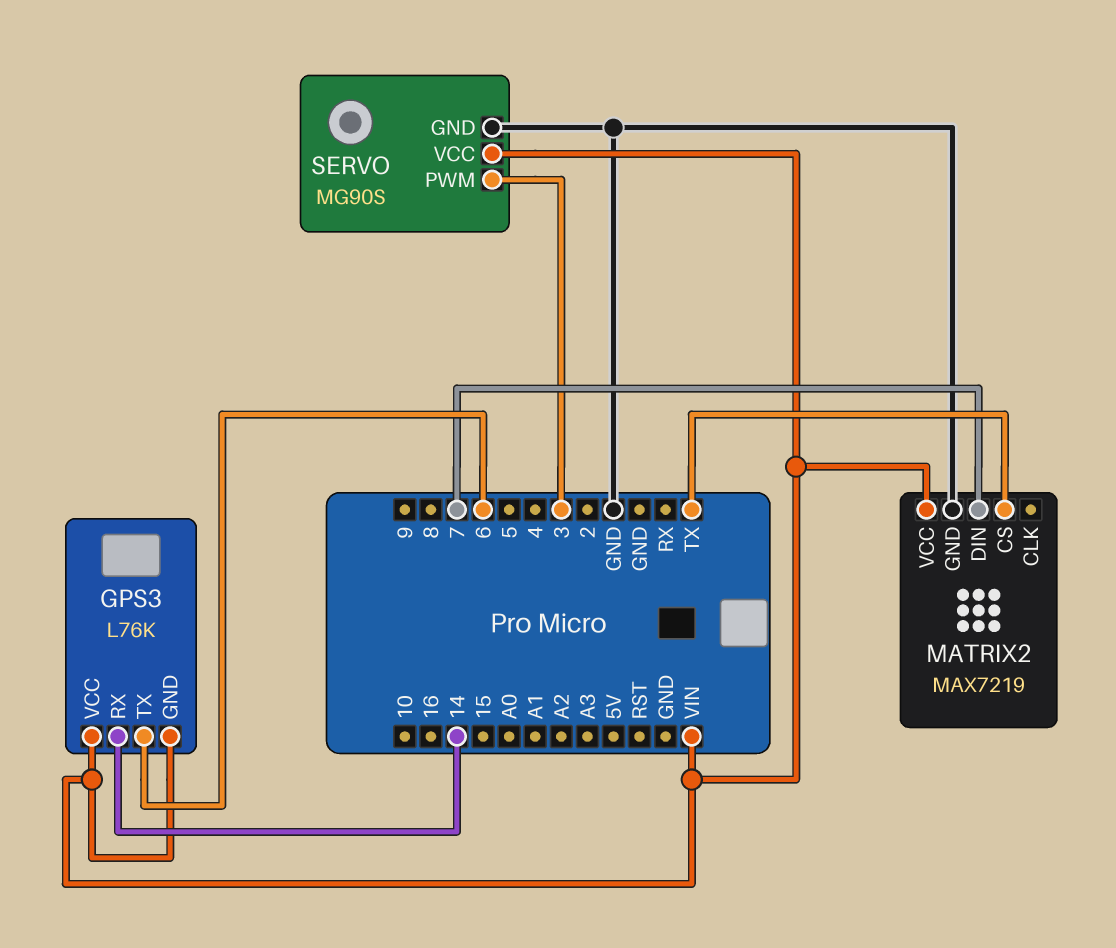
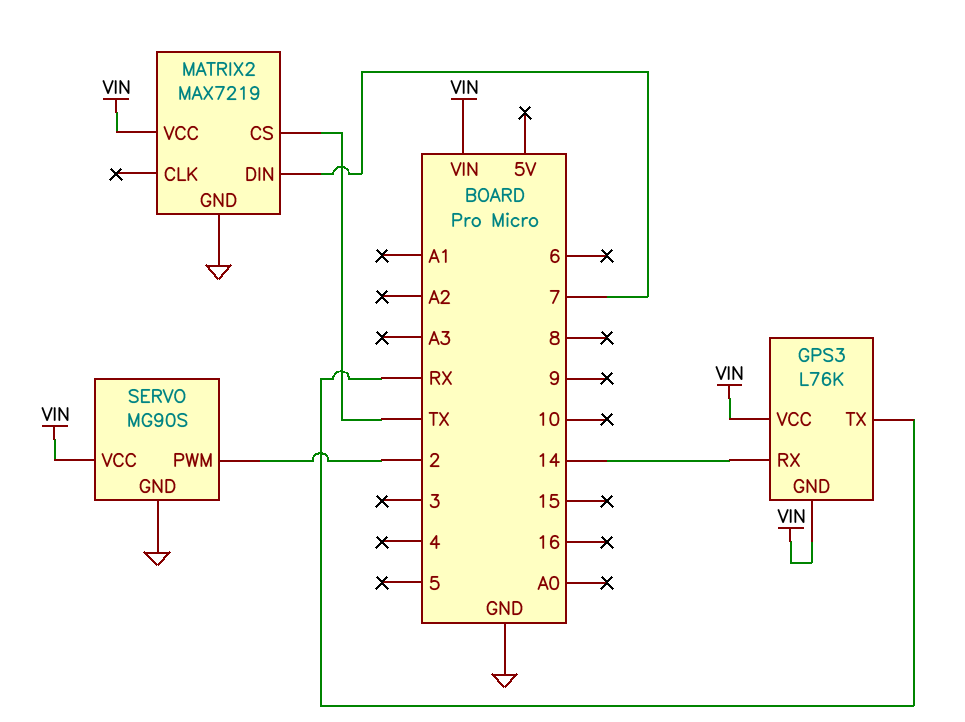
GPS3 pin TX: 6 -> RX
SERVO pin PWM: 3 -> 2

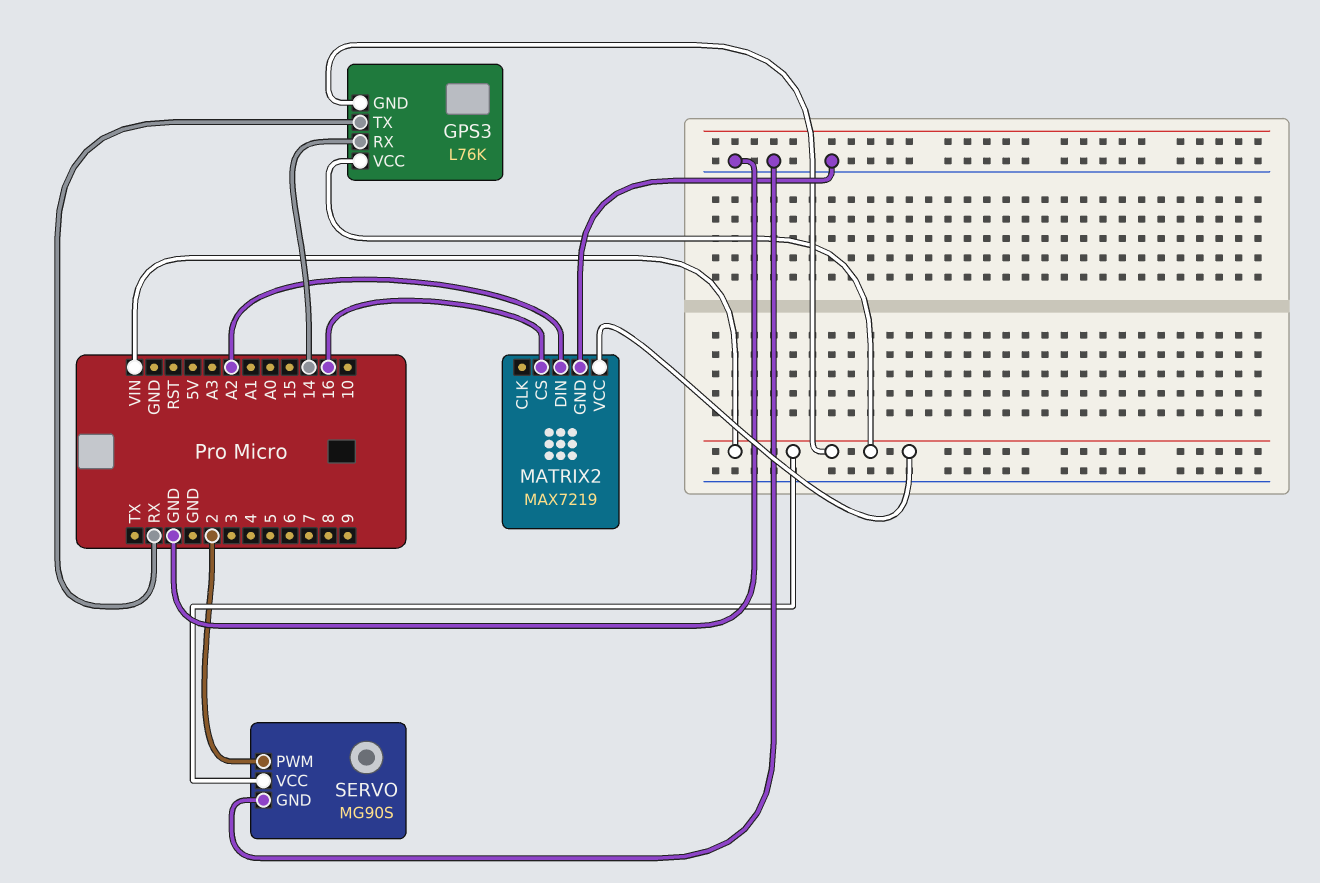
MATRIX2 pin CS: TX -> 16
MATRIX2 pin DIN: 7 -> A2

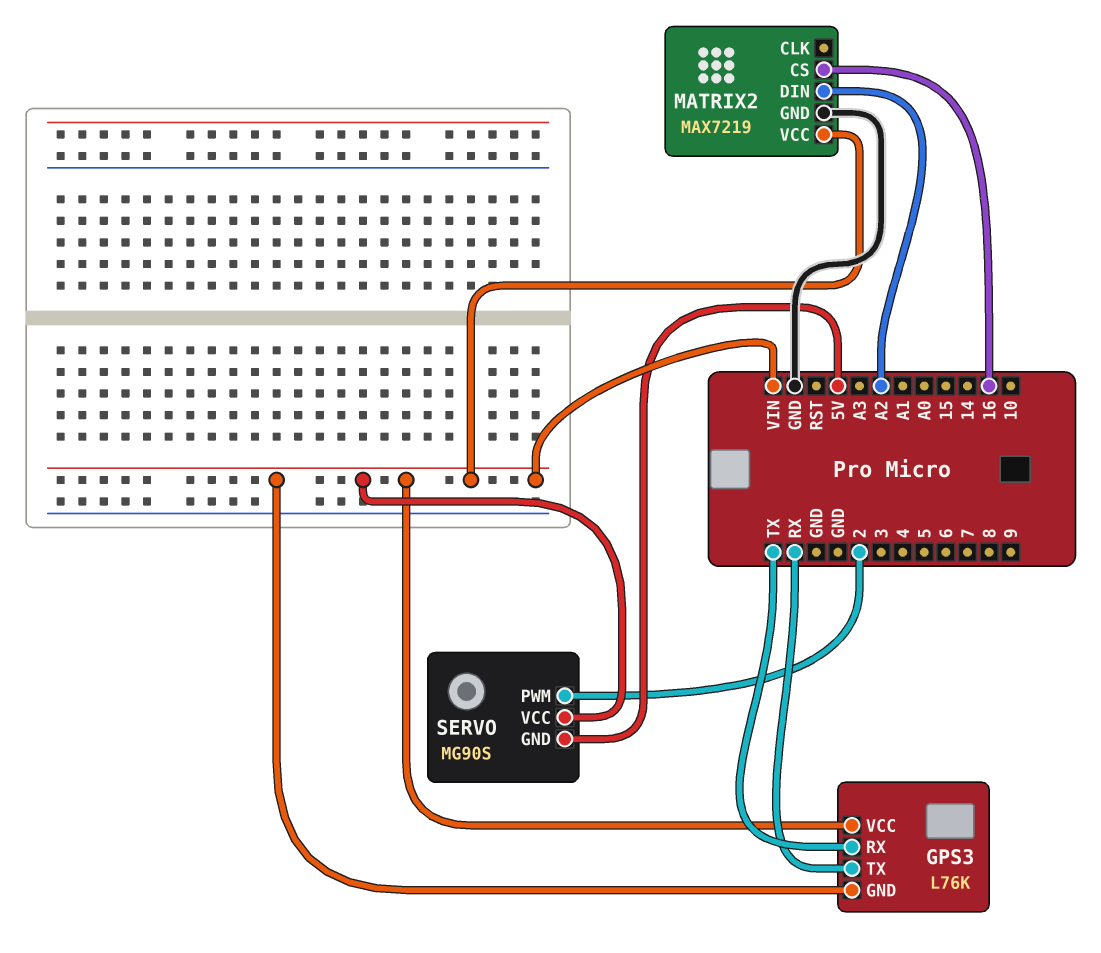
GPS3 pin RX: 14 -> TX
SERVO pin GND: GND -> 5V

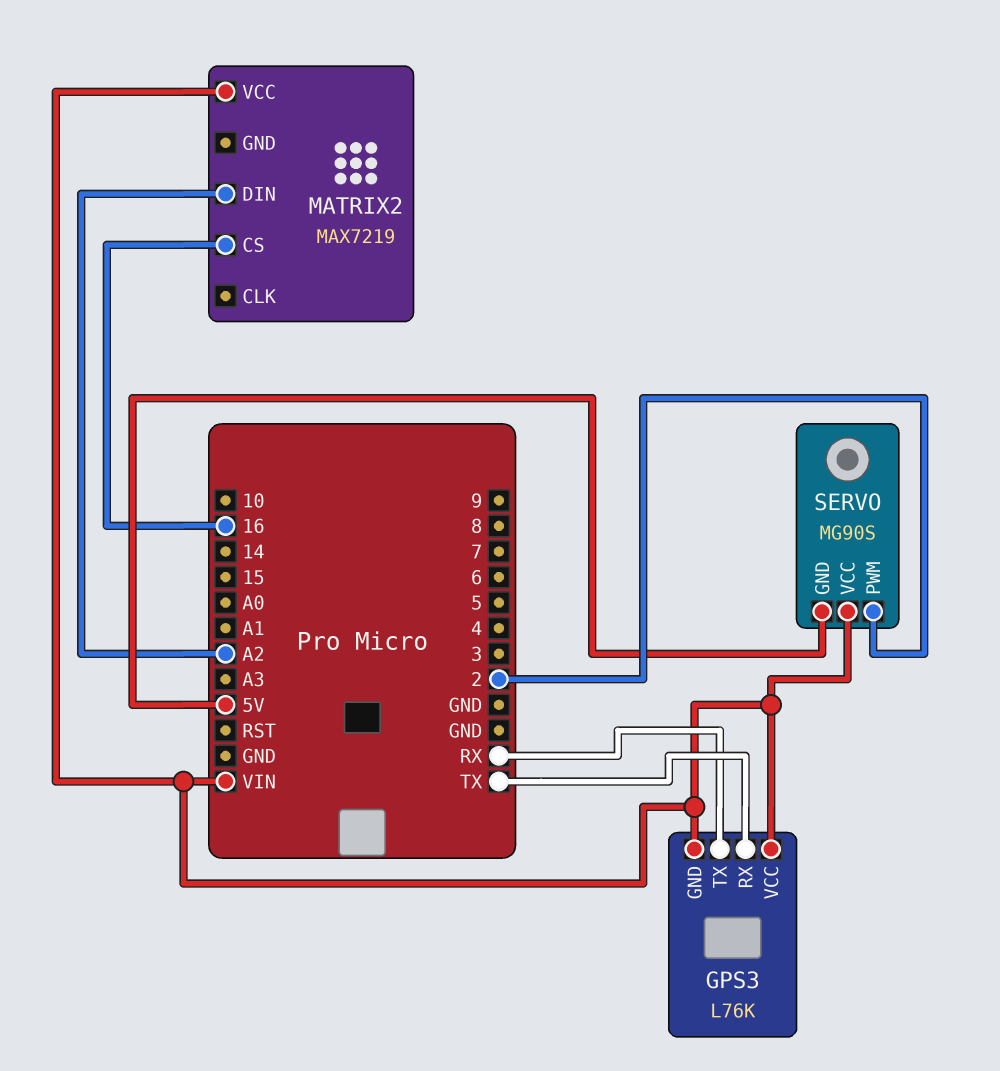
MATRIX2 pin GND: GND -> none

